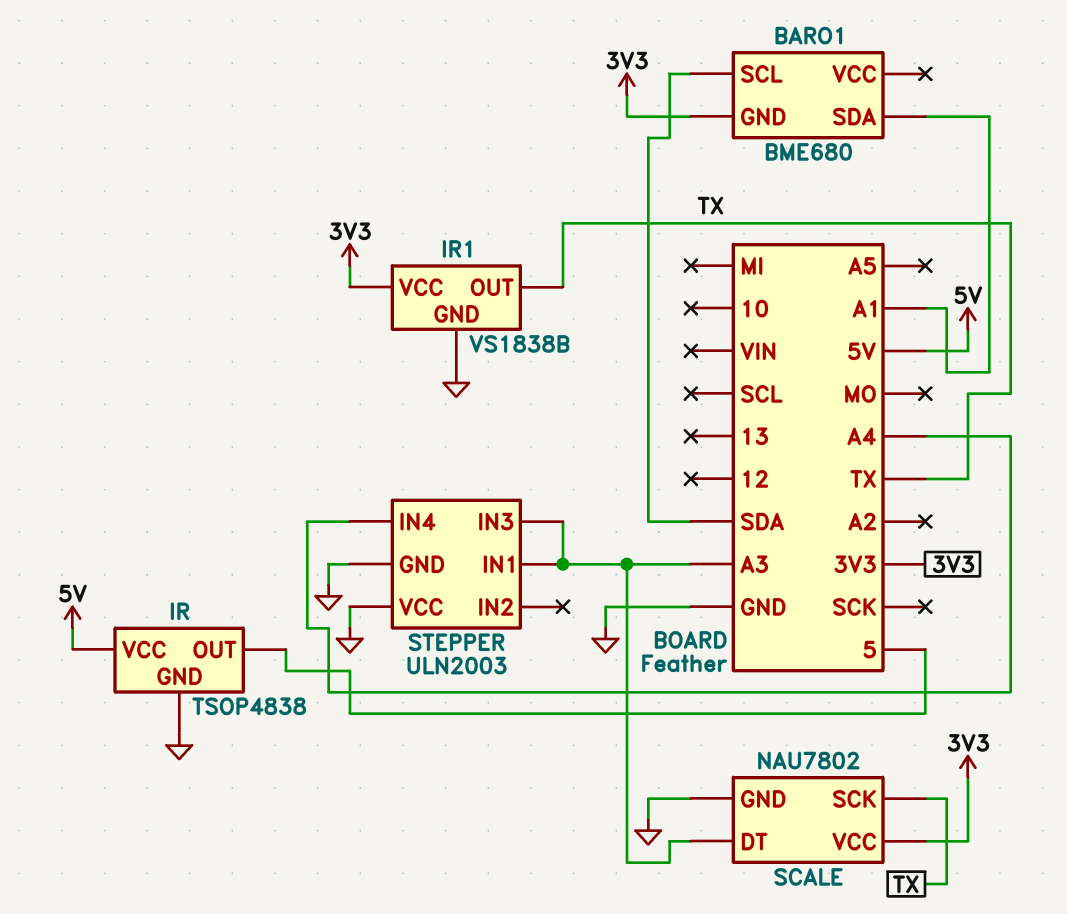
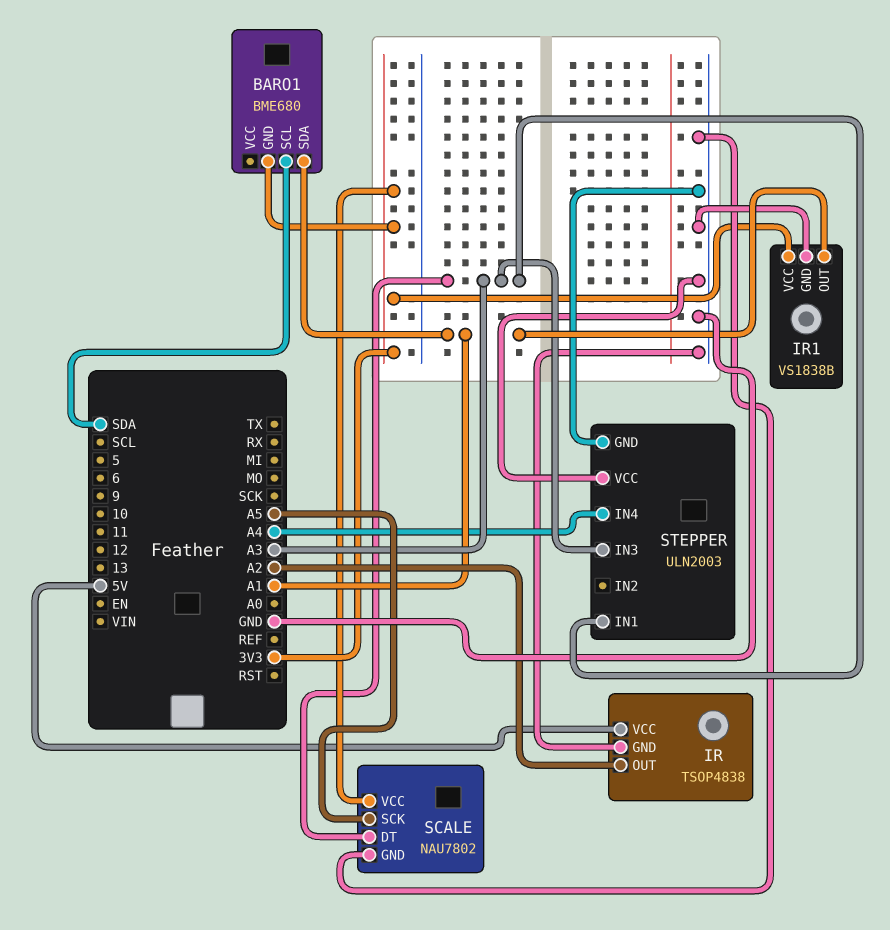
IR pin OUT: 5 -> A2
IR1 pin OUT: TX -> A1
SCALE pin SCK: TX -> A5

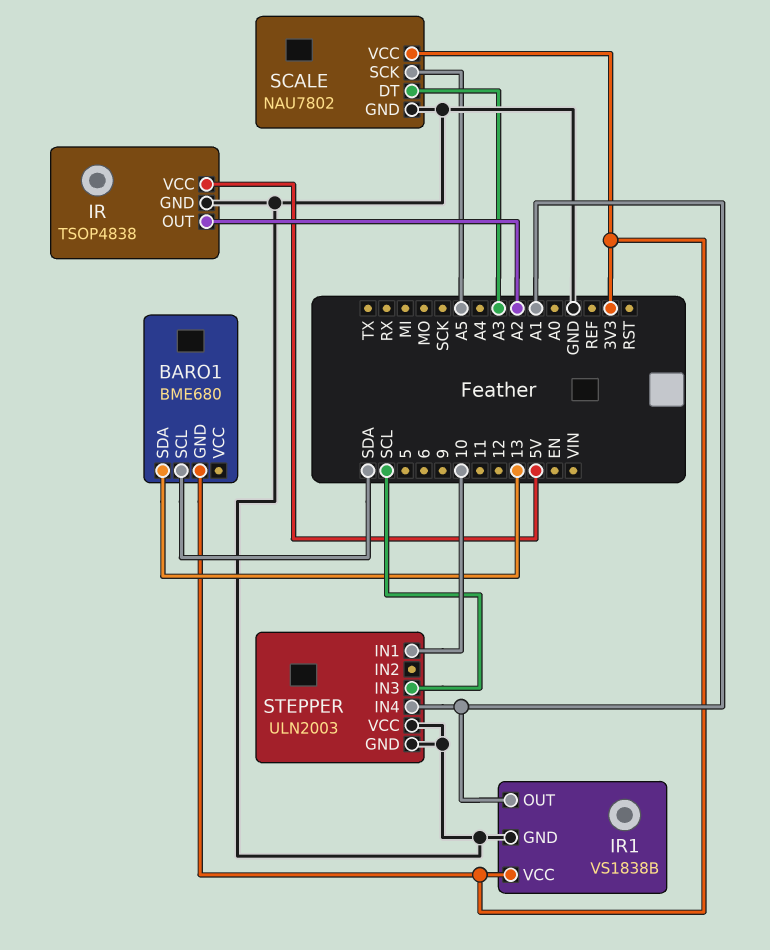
BARO1 pin SDA: A1 -> 13
STEPPER pin IN1: A3 -> 10
STEPPER pin IN3: A3 -> SCL
STEPPER pin IN4: A4 -> A1

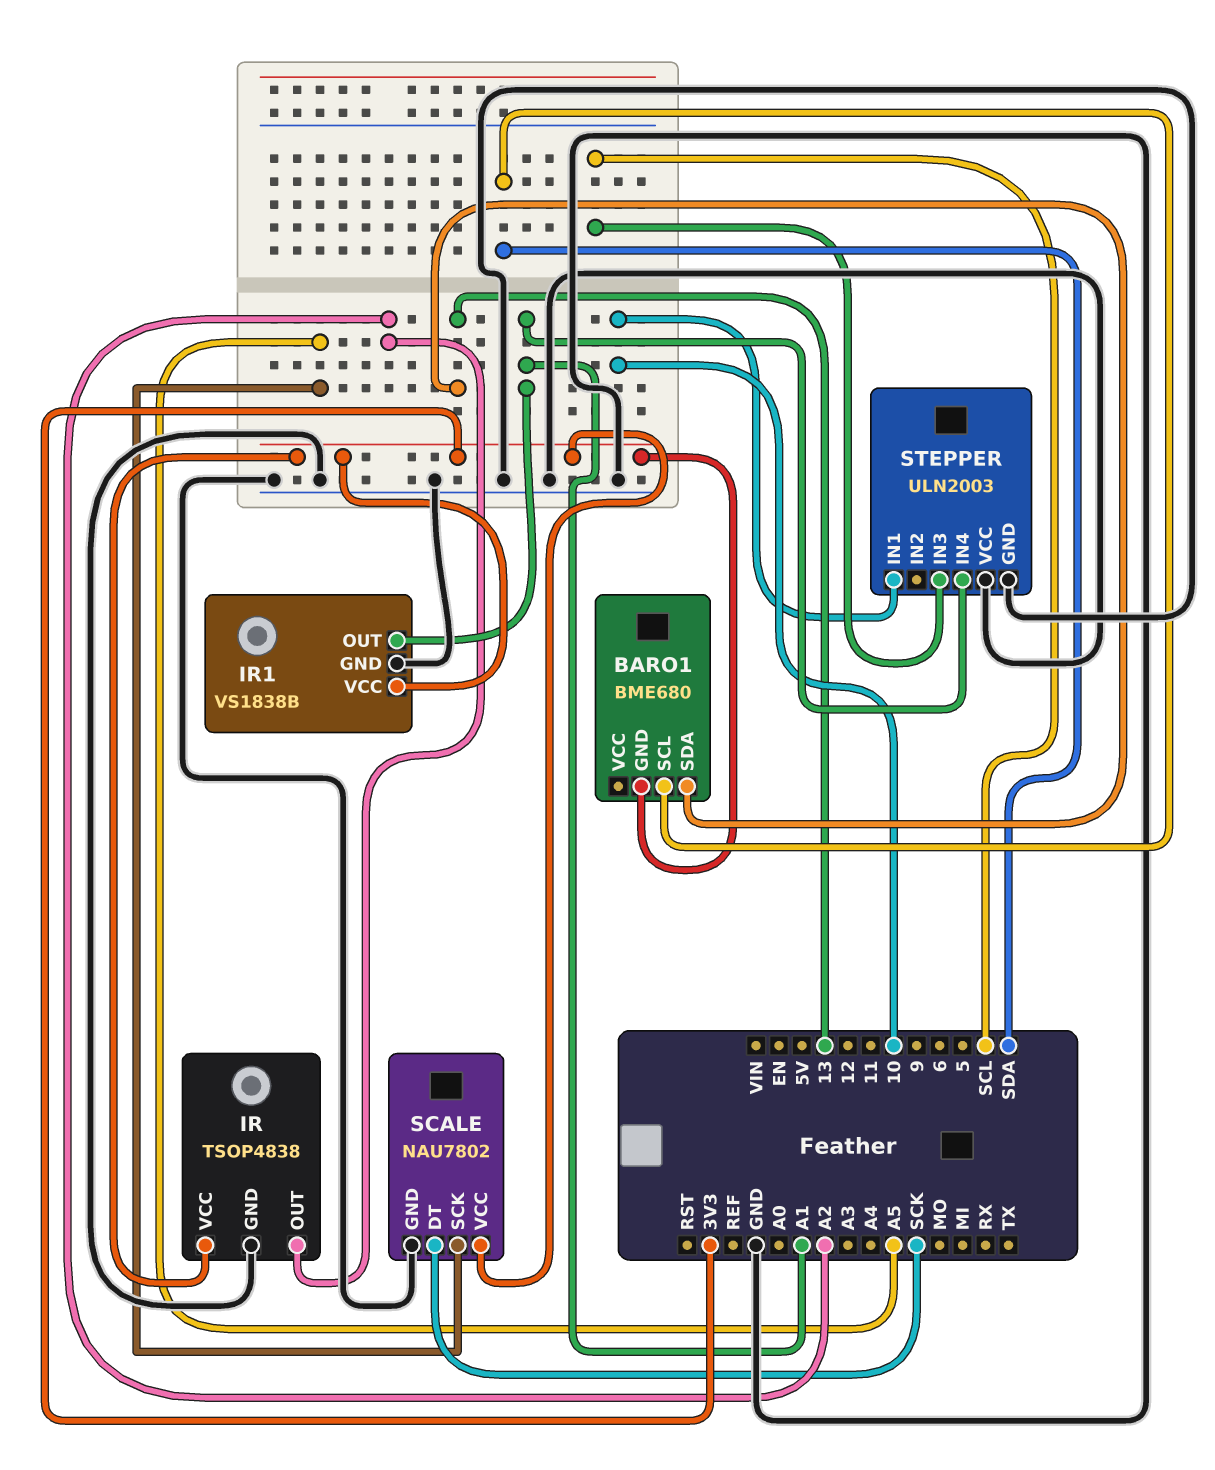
IR pin VCC: 5V -> 3V3
SCALE pin DT: A3 -> SCK

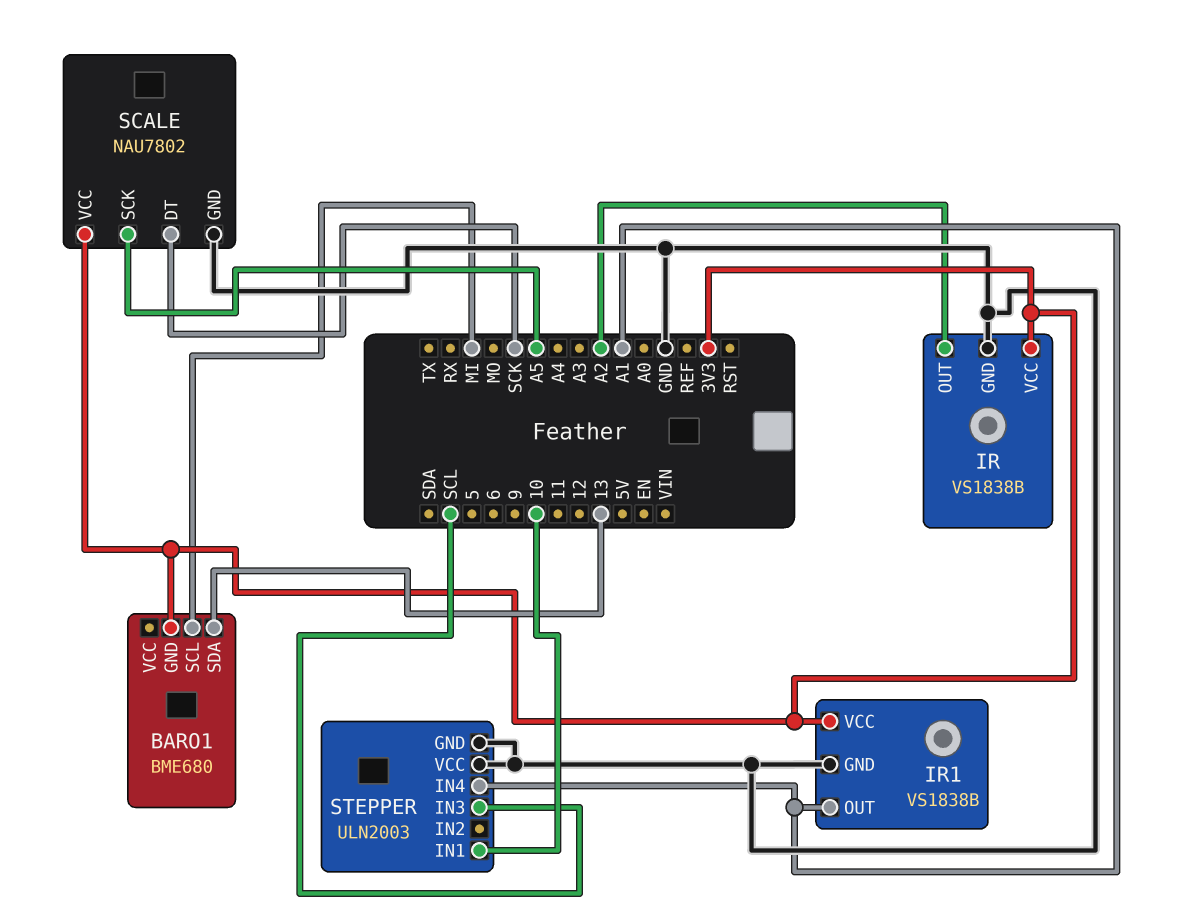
BARO1 pin SCL: SDA -> MI
IR: TSOP4838 -> VS1838B

